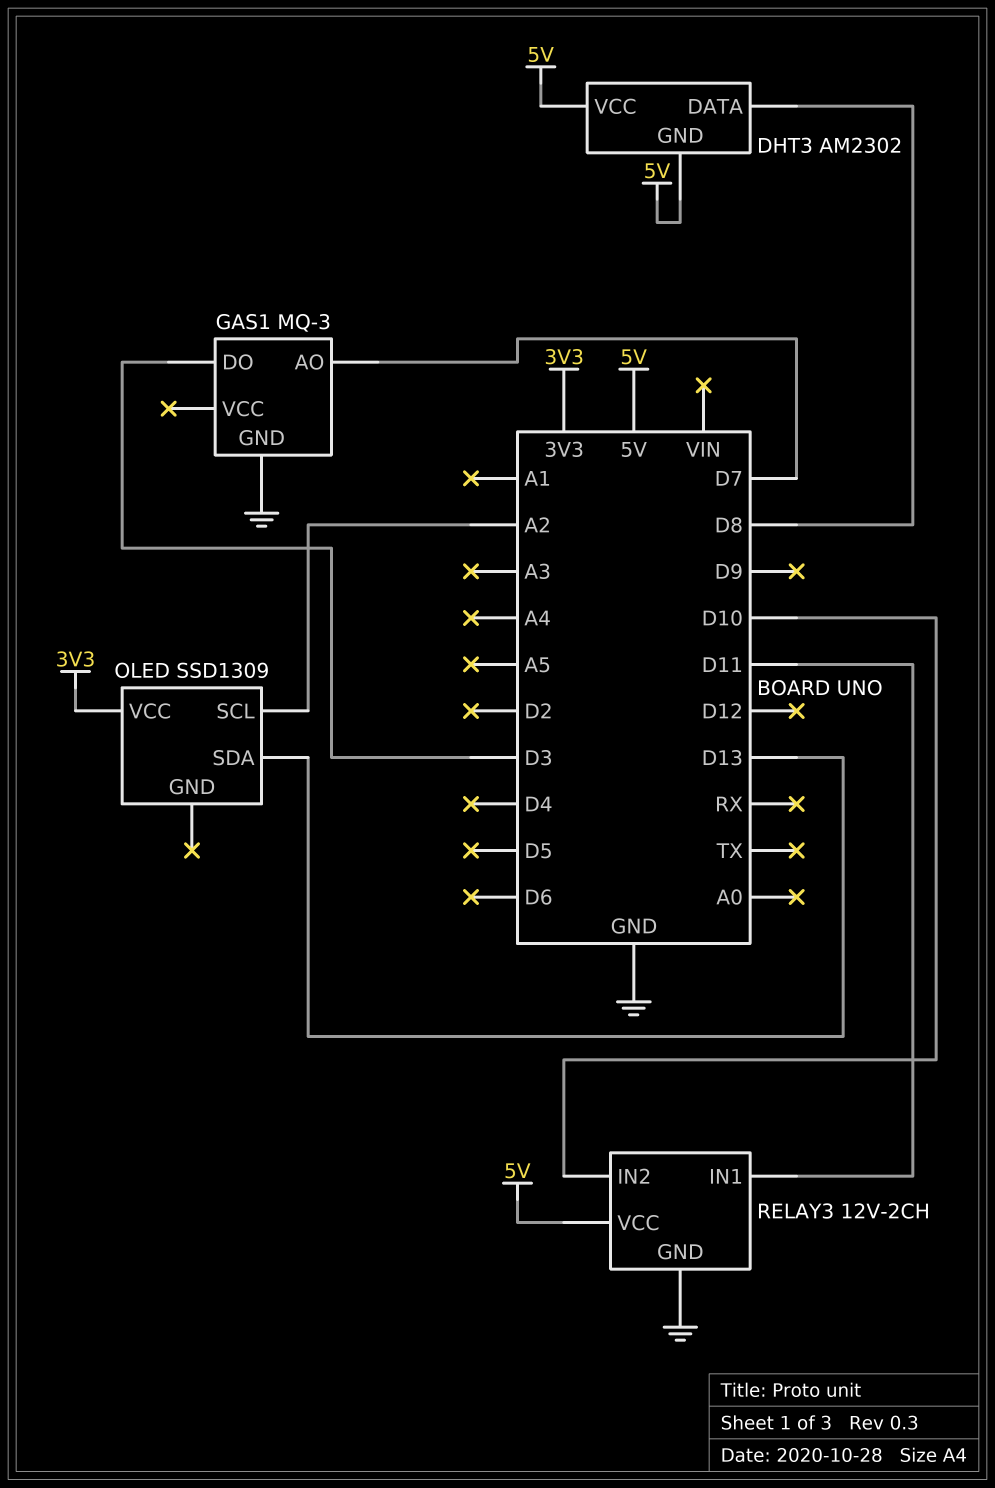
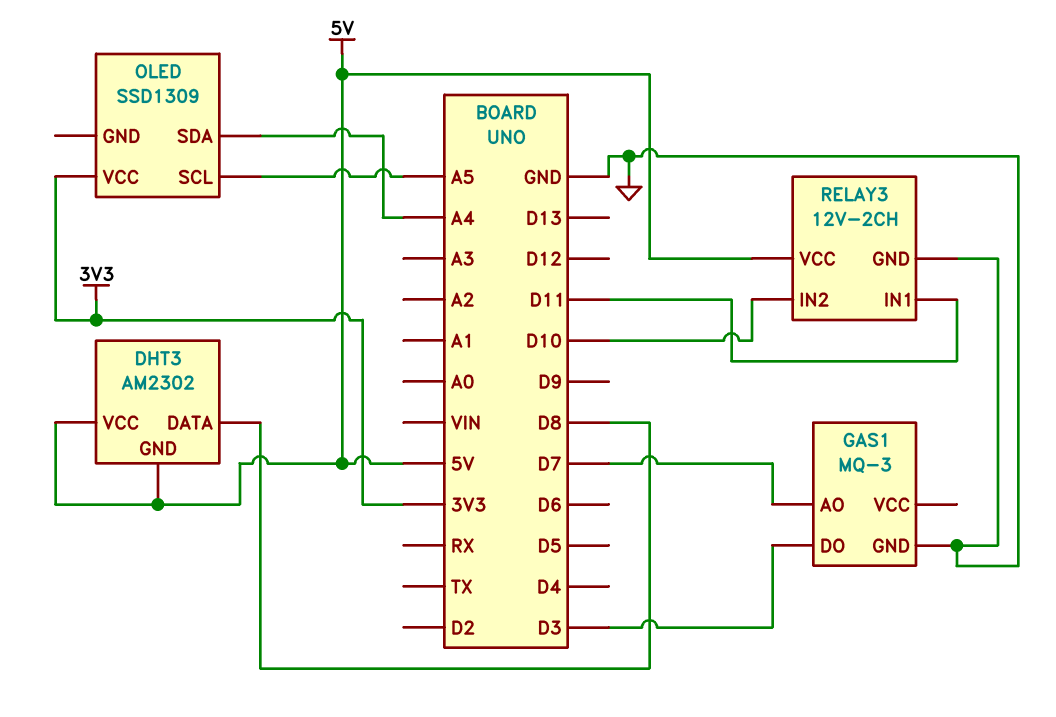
OLED pin SCL: A2 -> A5
OLED pin SDA: D13 -> A4

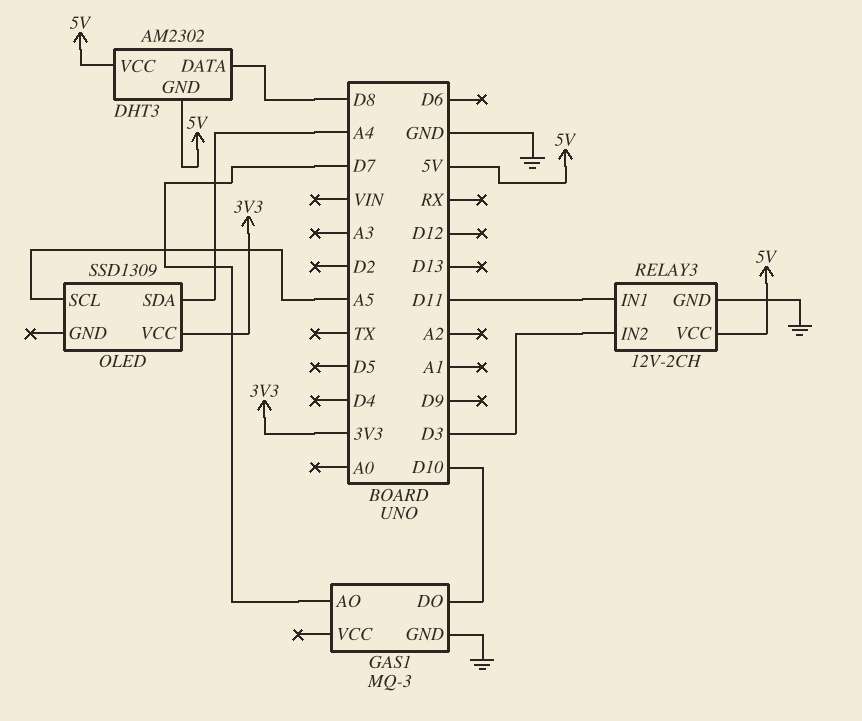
GAS1 pin DO: D3 -> D10
RELAY3 pin IN2: D10 -> D3

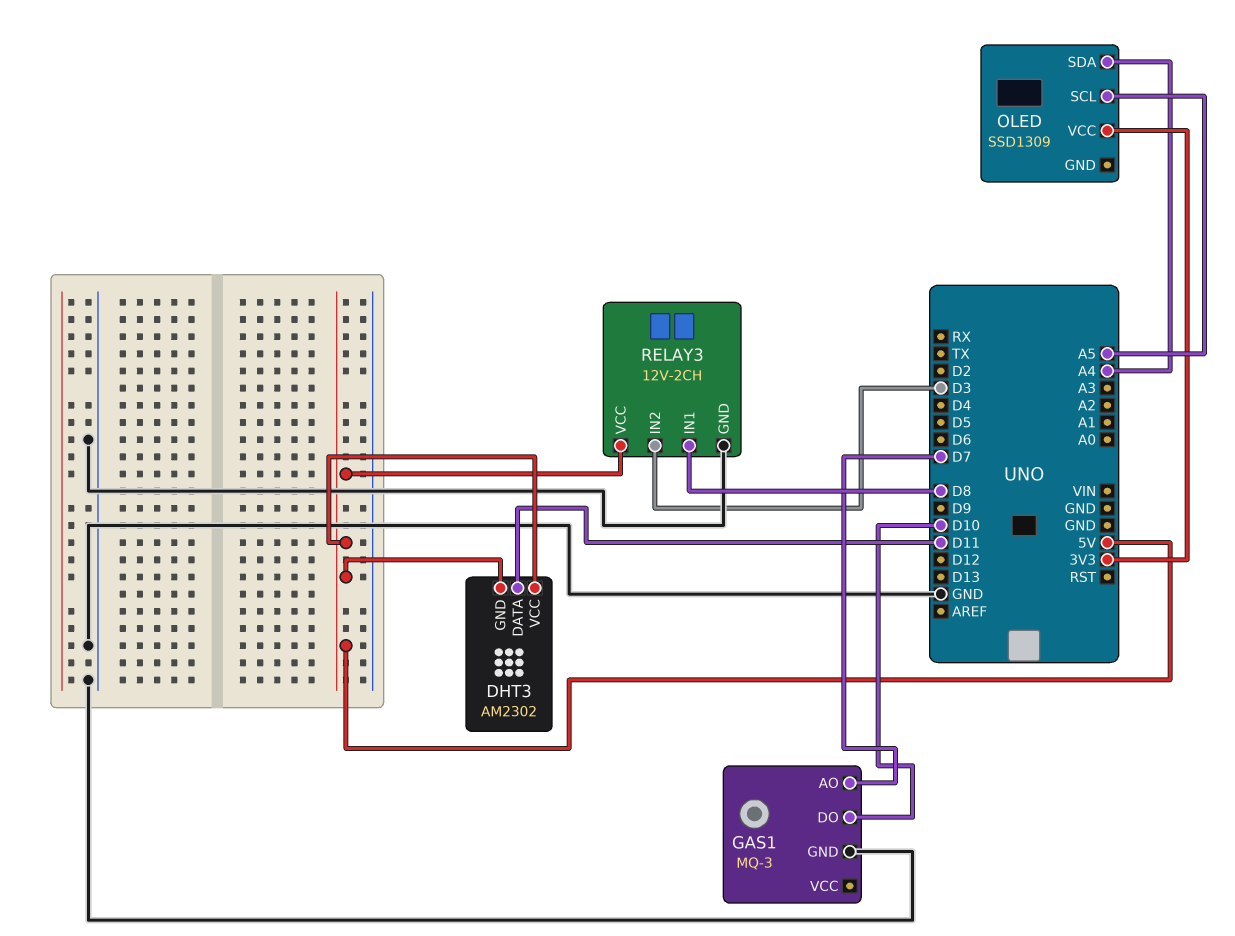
DHT3 pin DATA: D8 -> D11
RELAY3 pin IN1: D11 -> D8

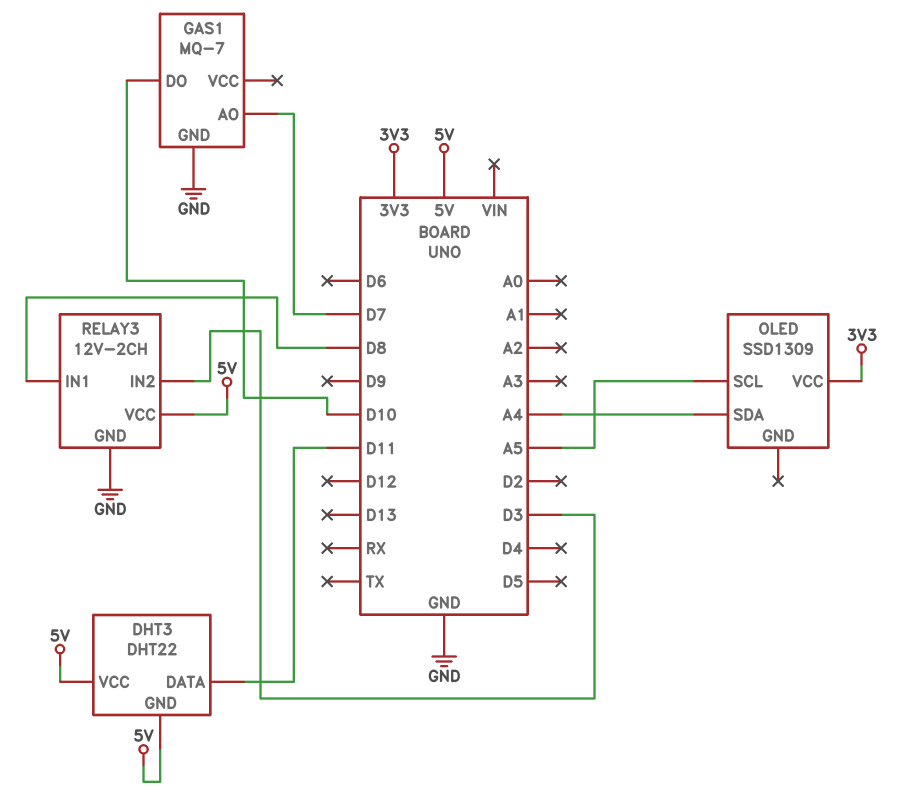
DHT3: AM2302 -> DHT22
GAS1: MQ-3 -> MQ-7

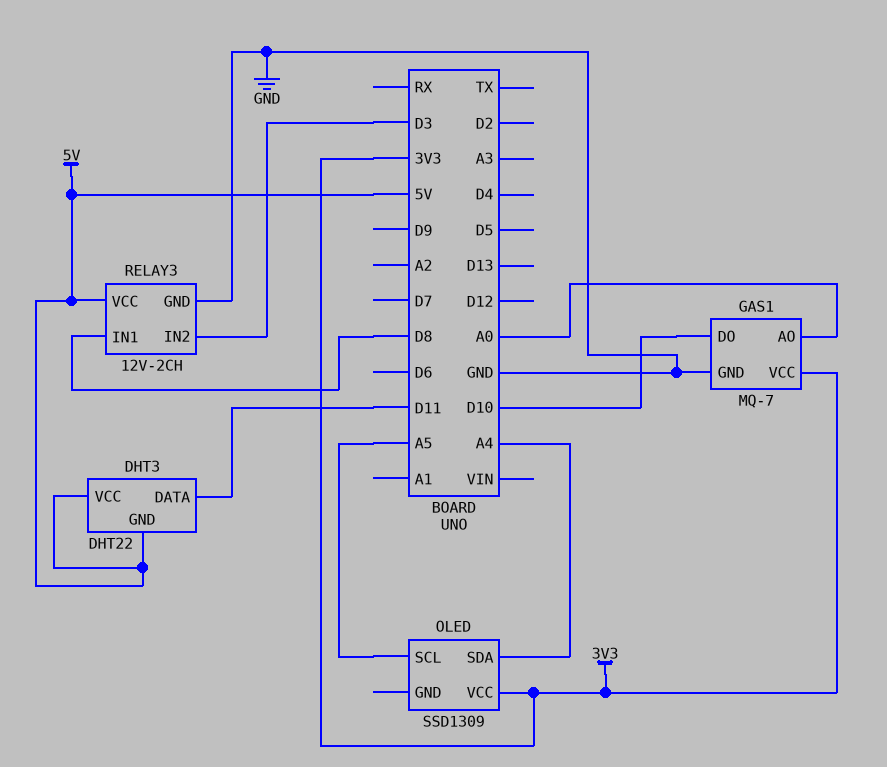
GAS1 pin AO: D7 -> A0
GAS1 pin VCC: none -> 3V3

